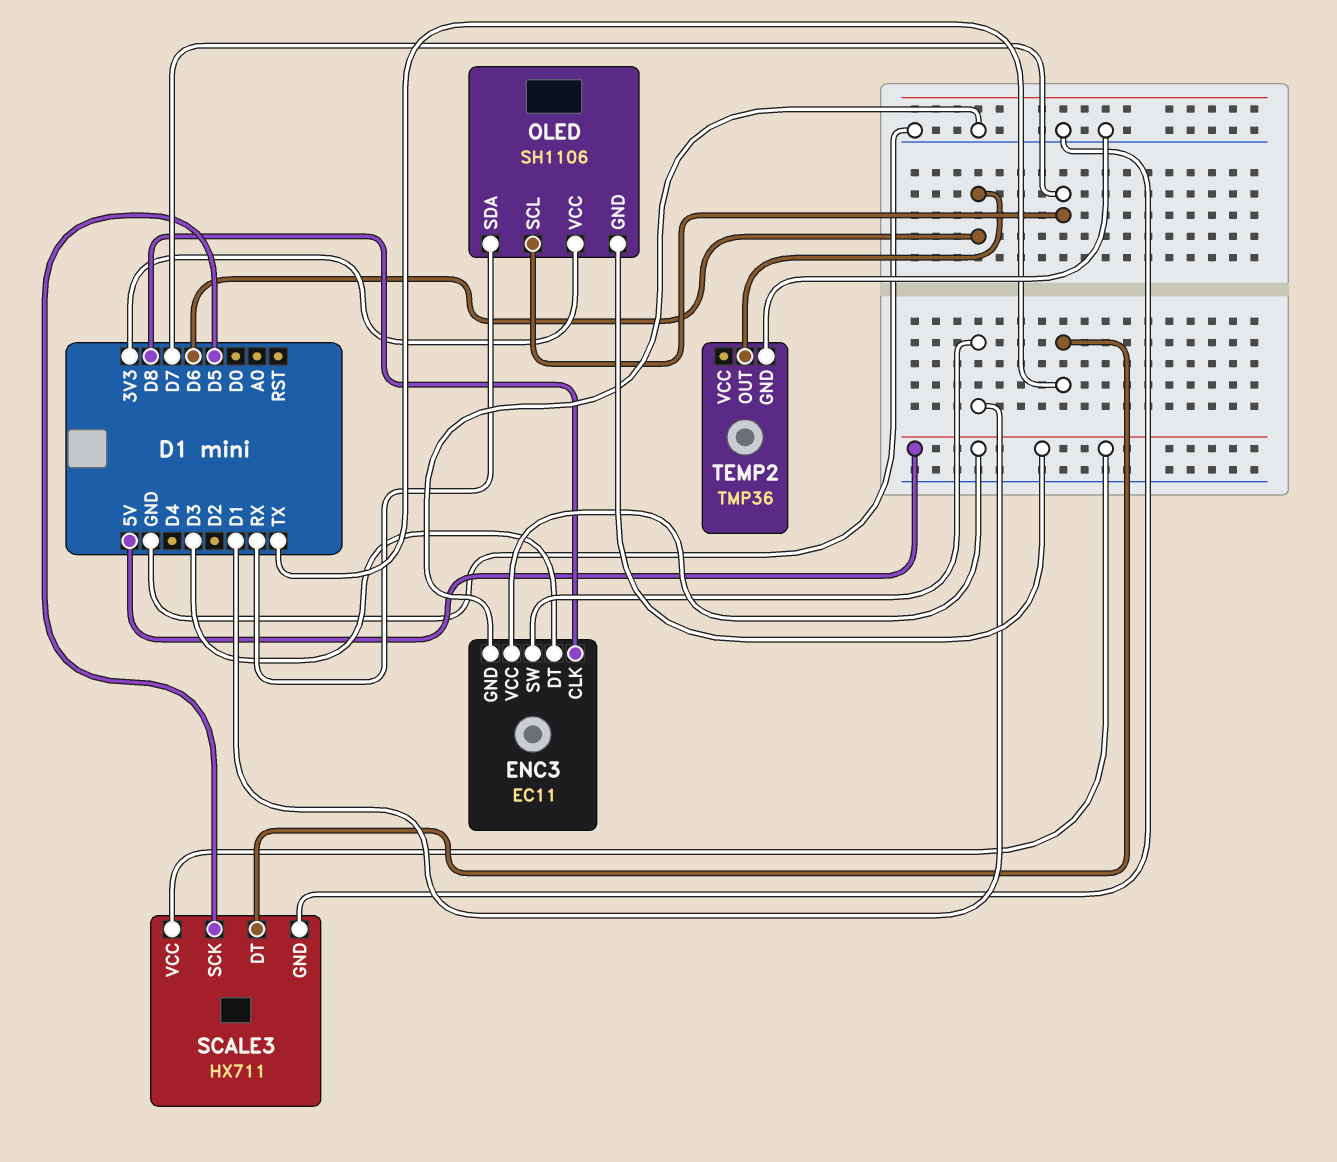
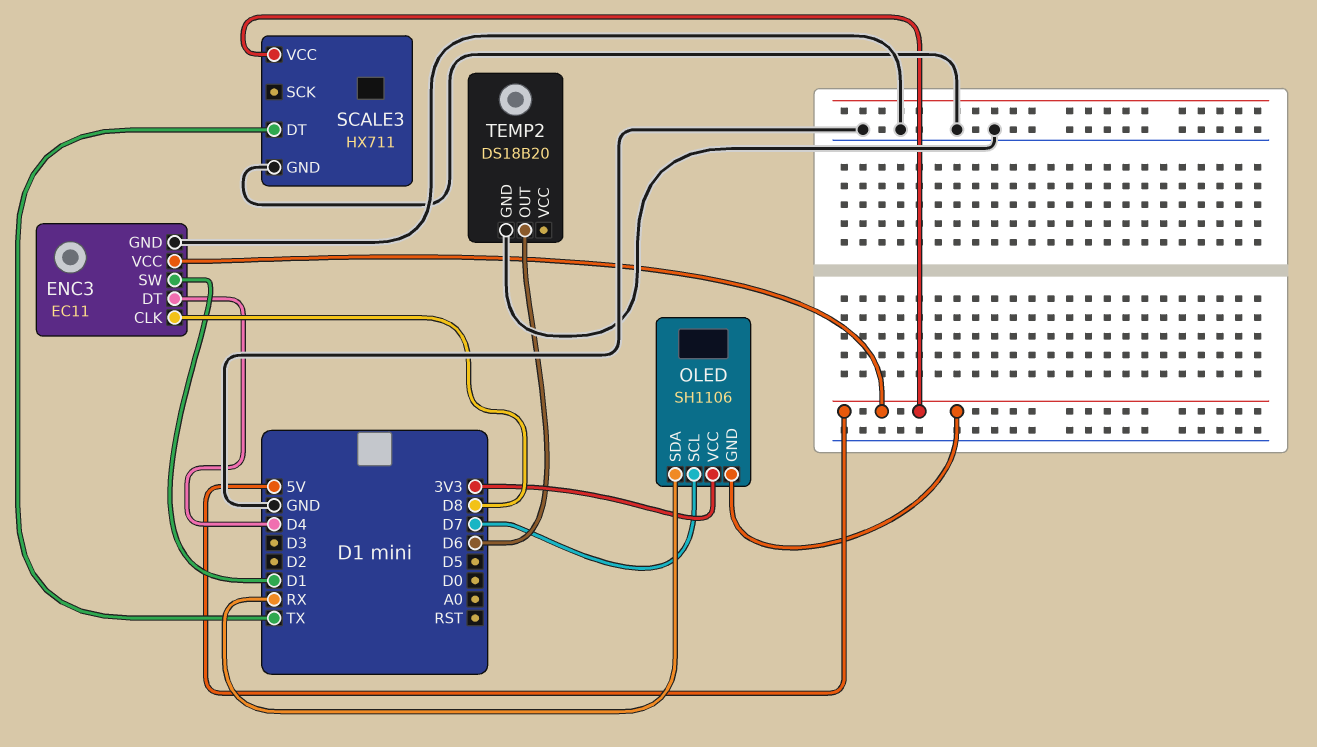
ENC3 pin DT: D3 -> D4
SCALE3 pin SCK: D5 -> none
TEMP2: TMP36 -> DS18B20

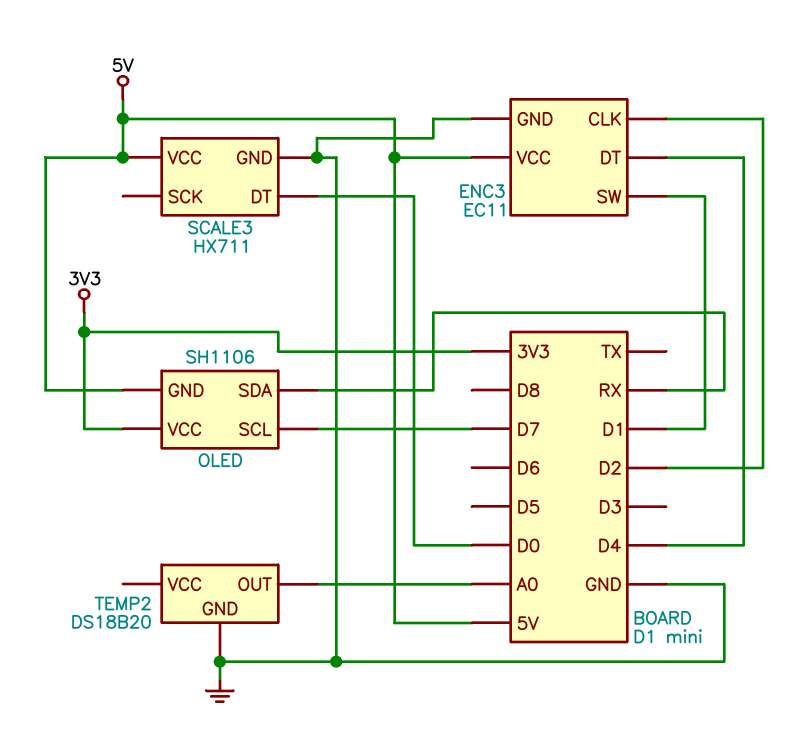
ENC3 pin CLK: D8 -> D2
SCALE3 pin DT: TX -> D0
TEMP2 pin OUT: D6 -> A0

